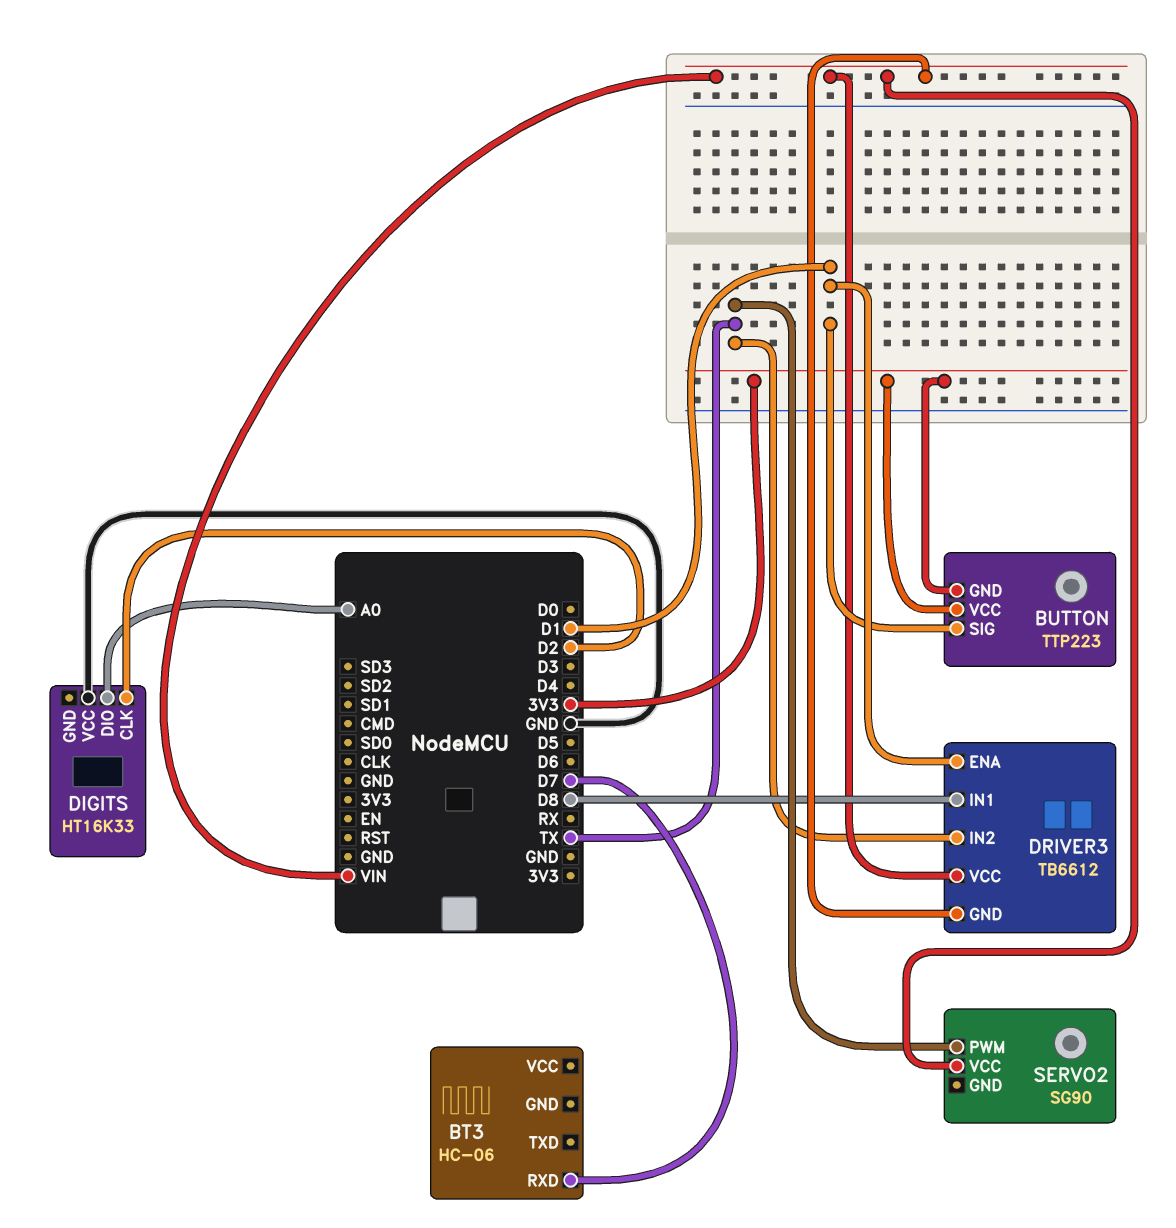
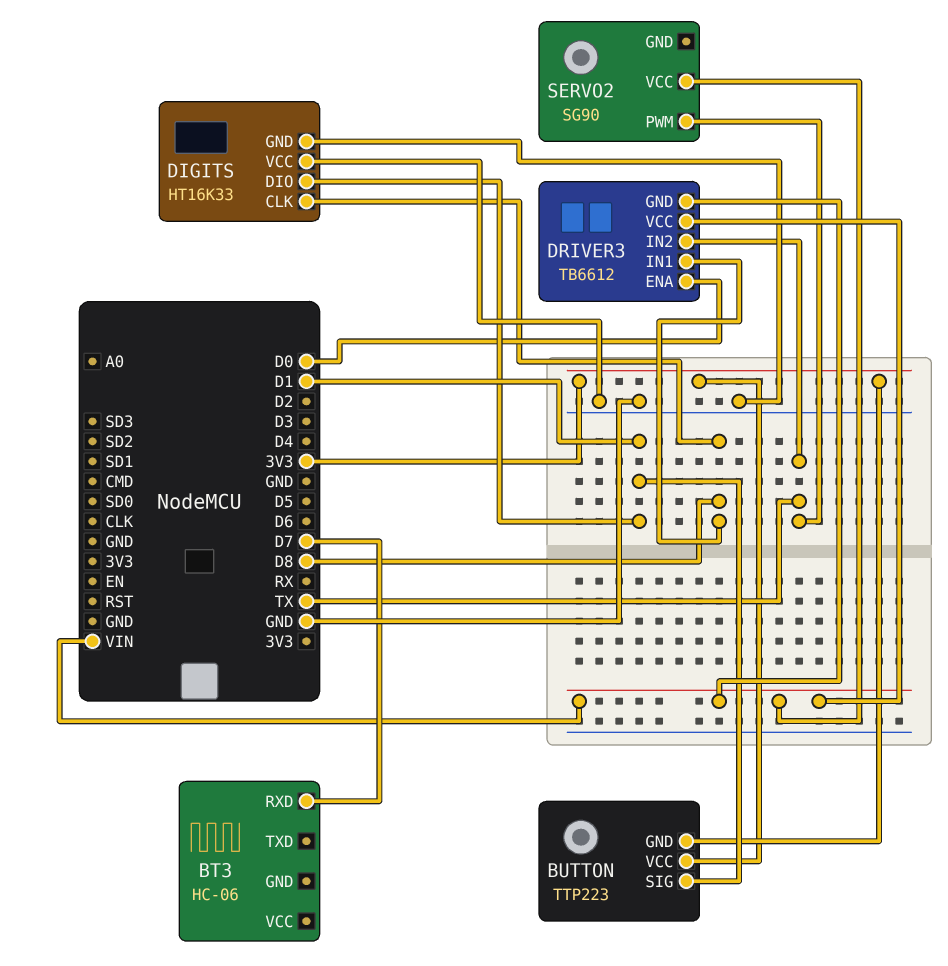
DIGITS pin CLK: D2 -> D8
DIGITS pin DIO: A0 -> D1
DIGITS pin GND: none -> GND
DRIVER3 pin ENA: D1 -> D0

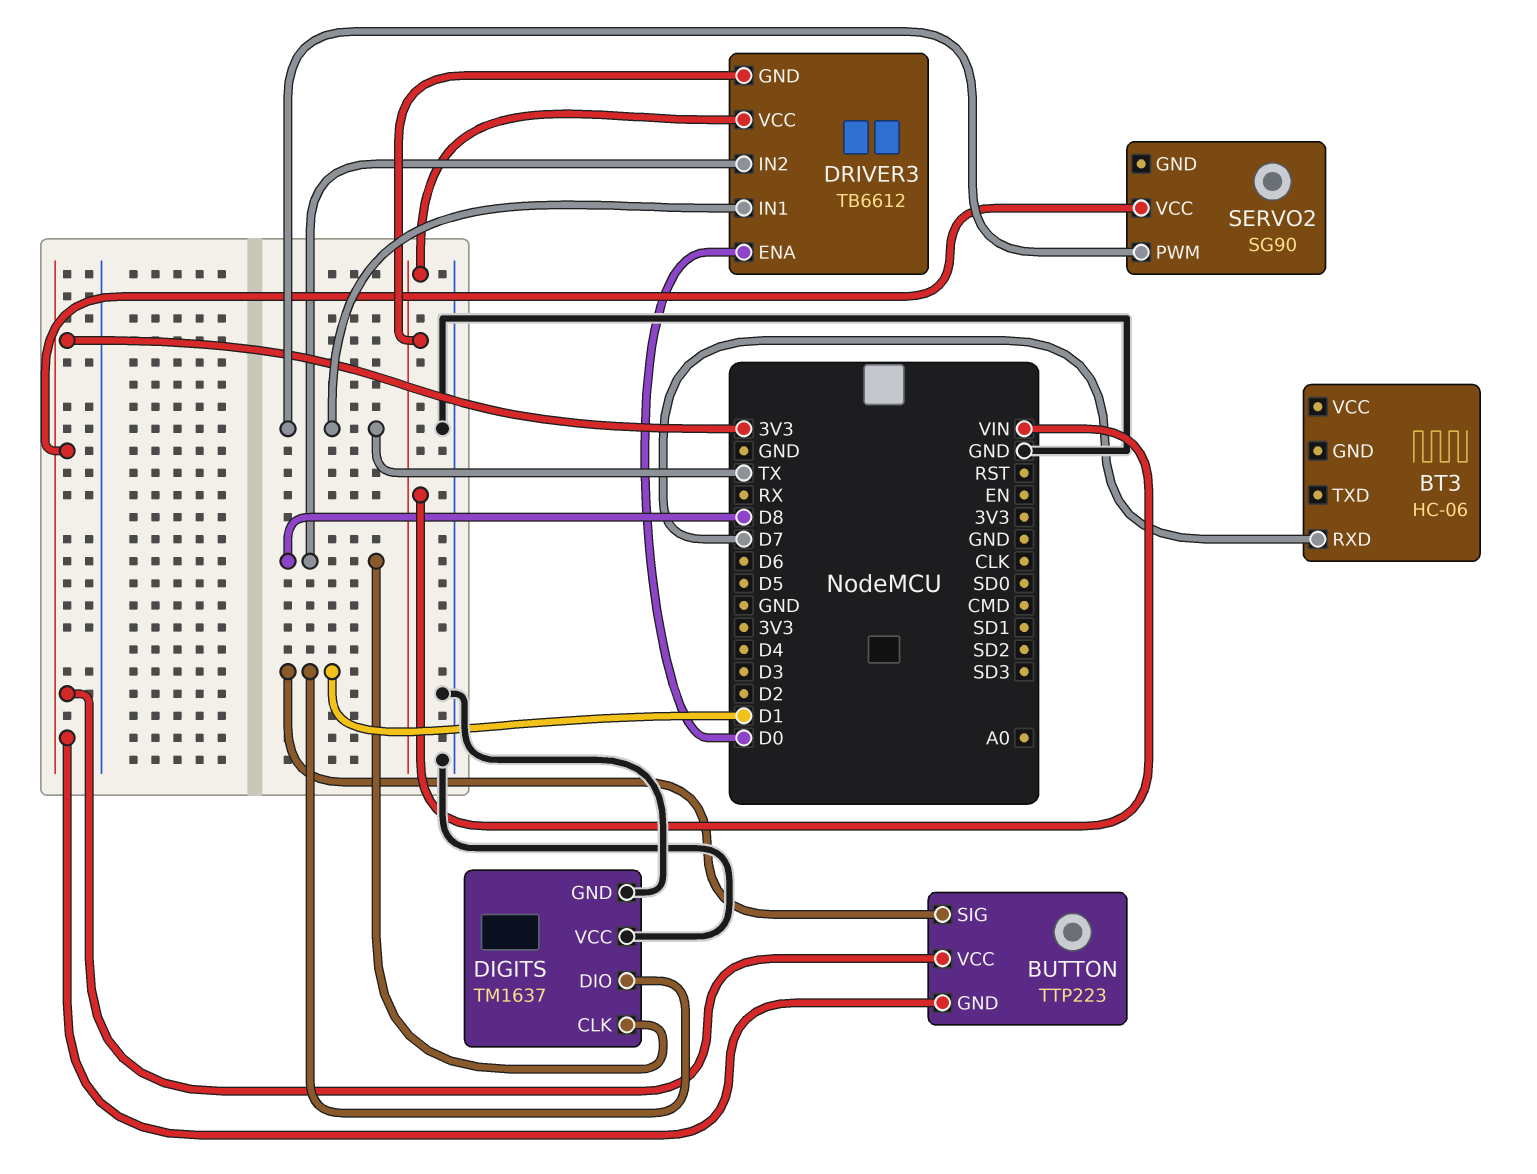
DIGITS: HT16K33 -> TM1637
DRIVER3 pin IN1: D8 -> TX
DRIVER3 pin IN2: TX -> D8
SERVO2 pin VCC: VIN -> 3V3

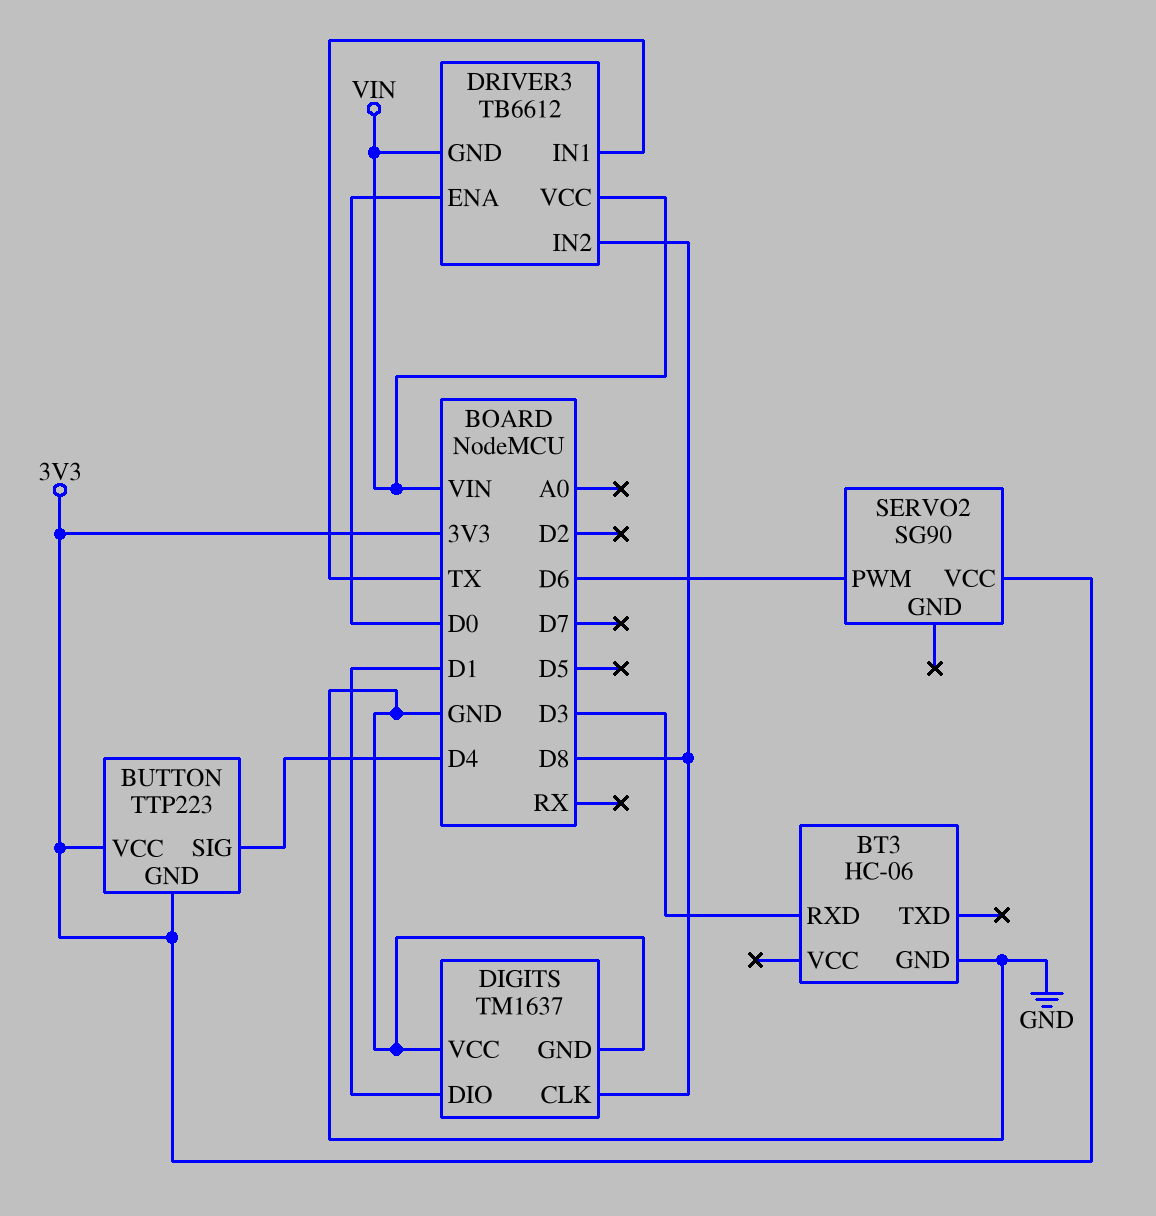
BT3 pin GND: none -> GND
BT3 pin RXD: D7 -> D3
BUTTON pin SIG: D1 -> D4
SERVO2 pin PWM: TX -> D6

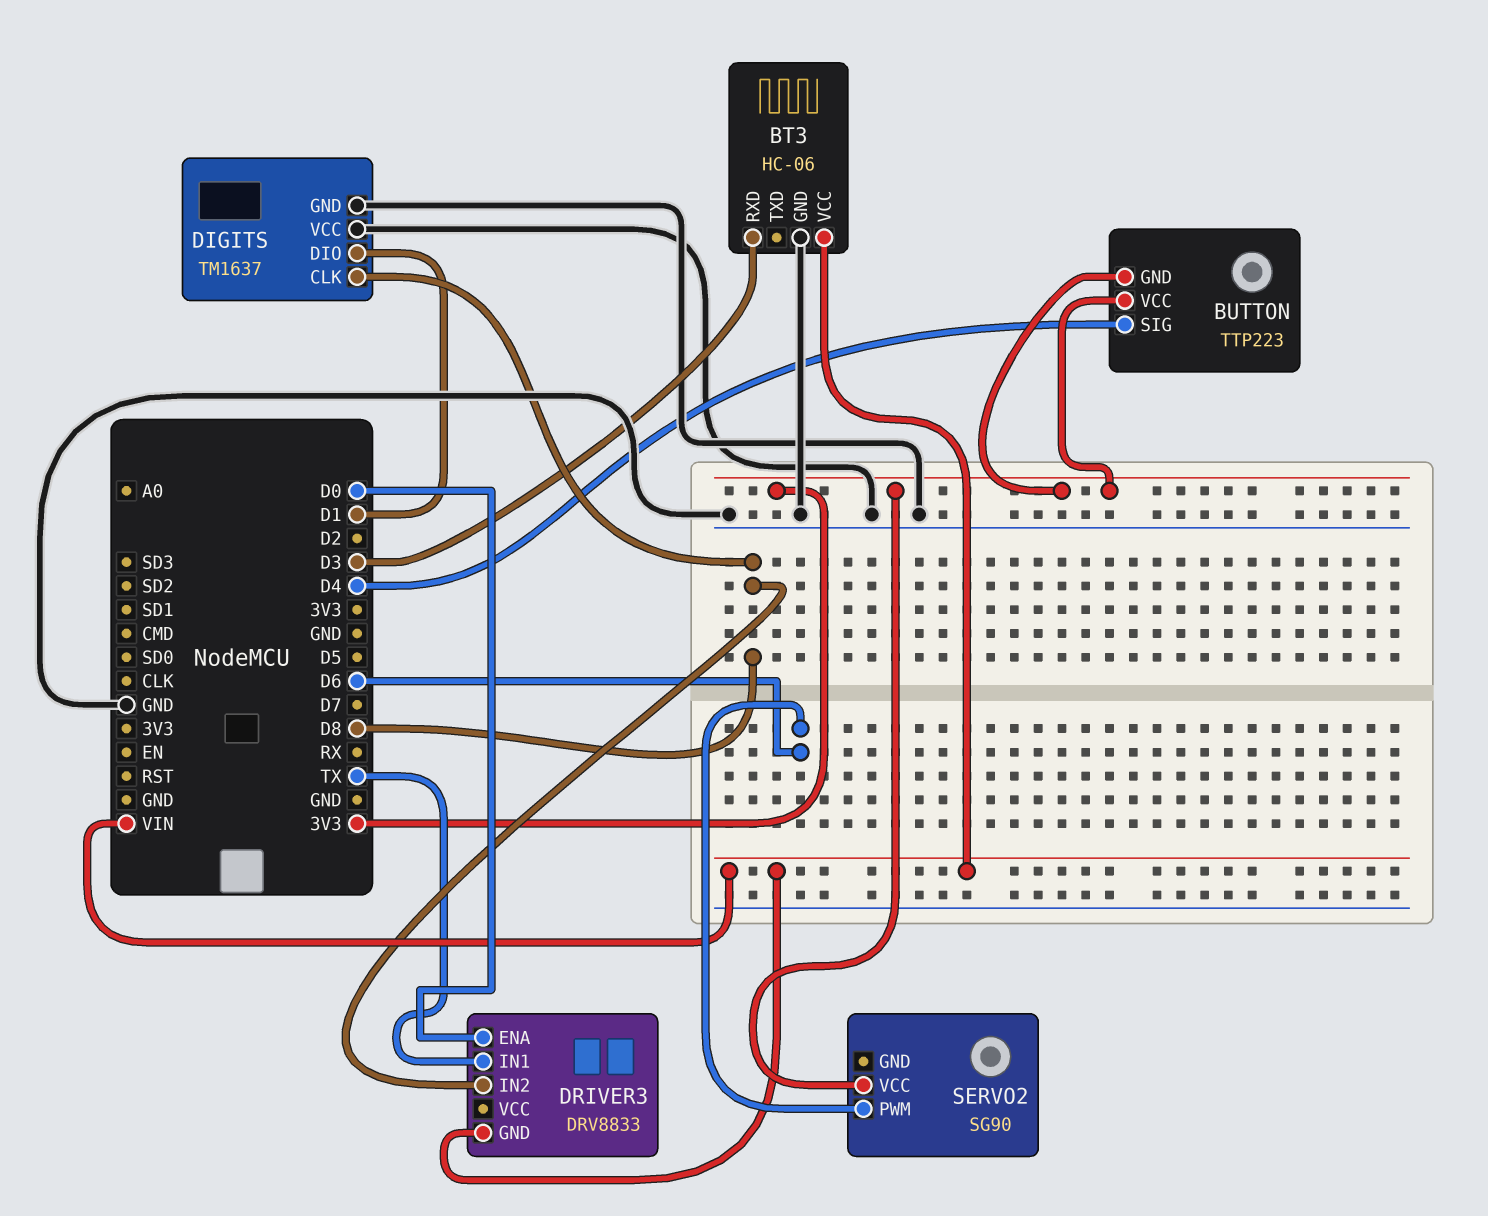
BT3 pin VCC: none -> VIN
DRIVER3: TB6612 -> DRV8833
DRIVER3 pin VCC: VIN -> none

